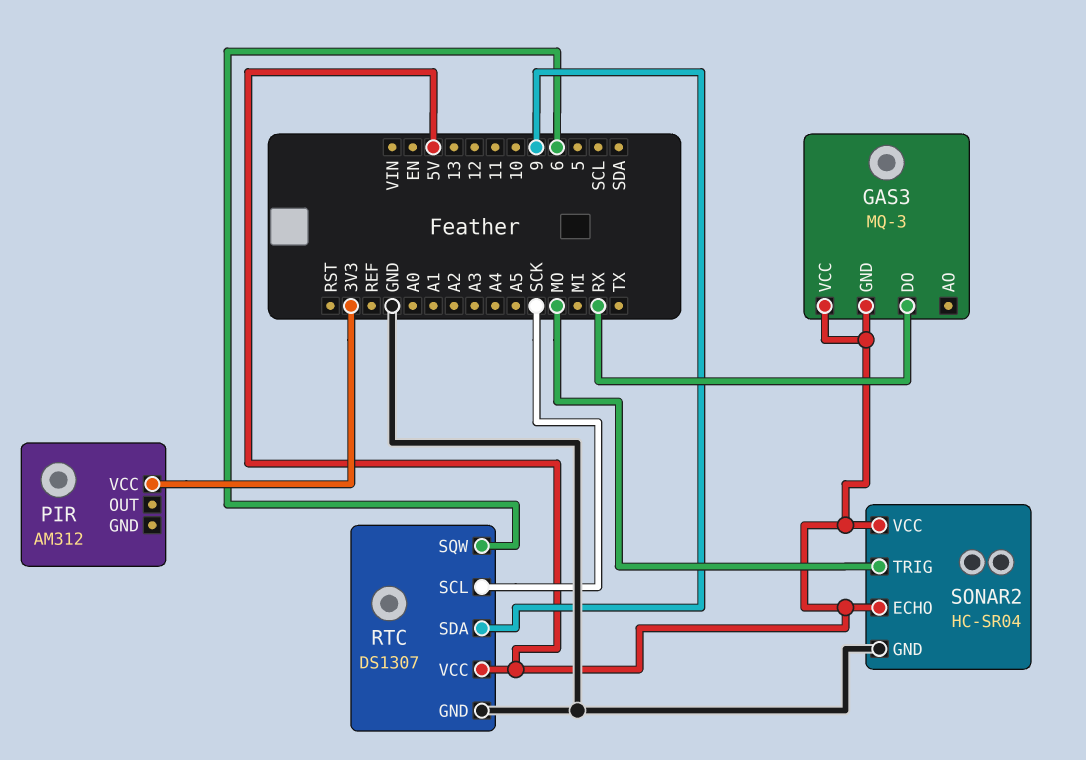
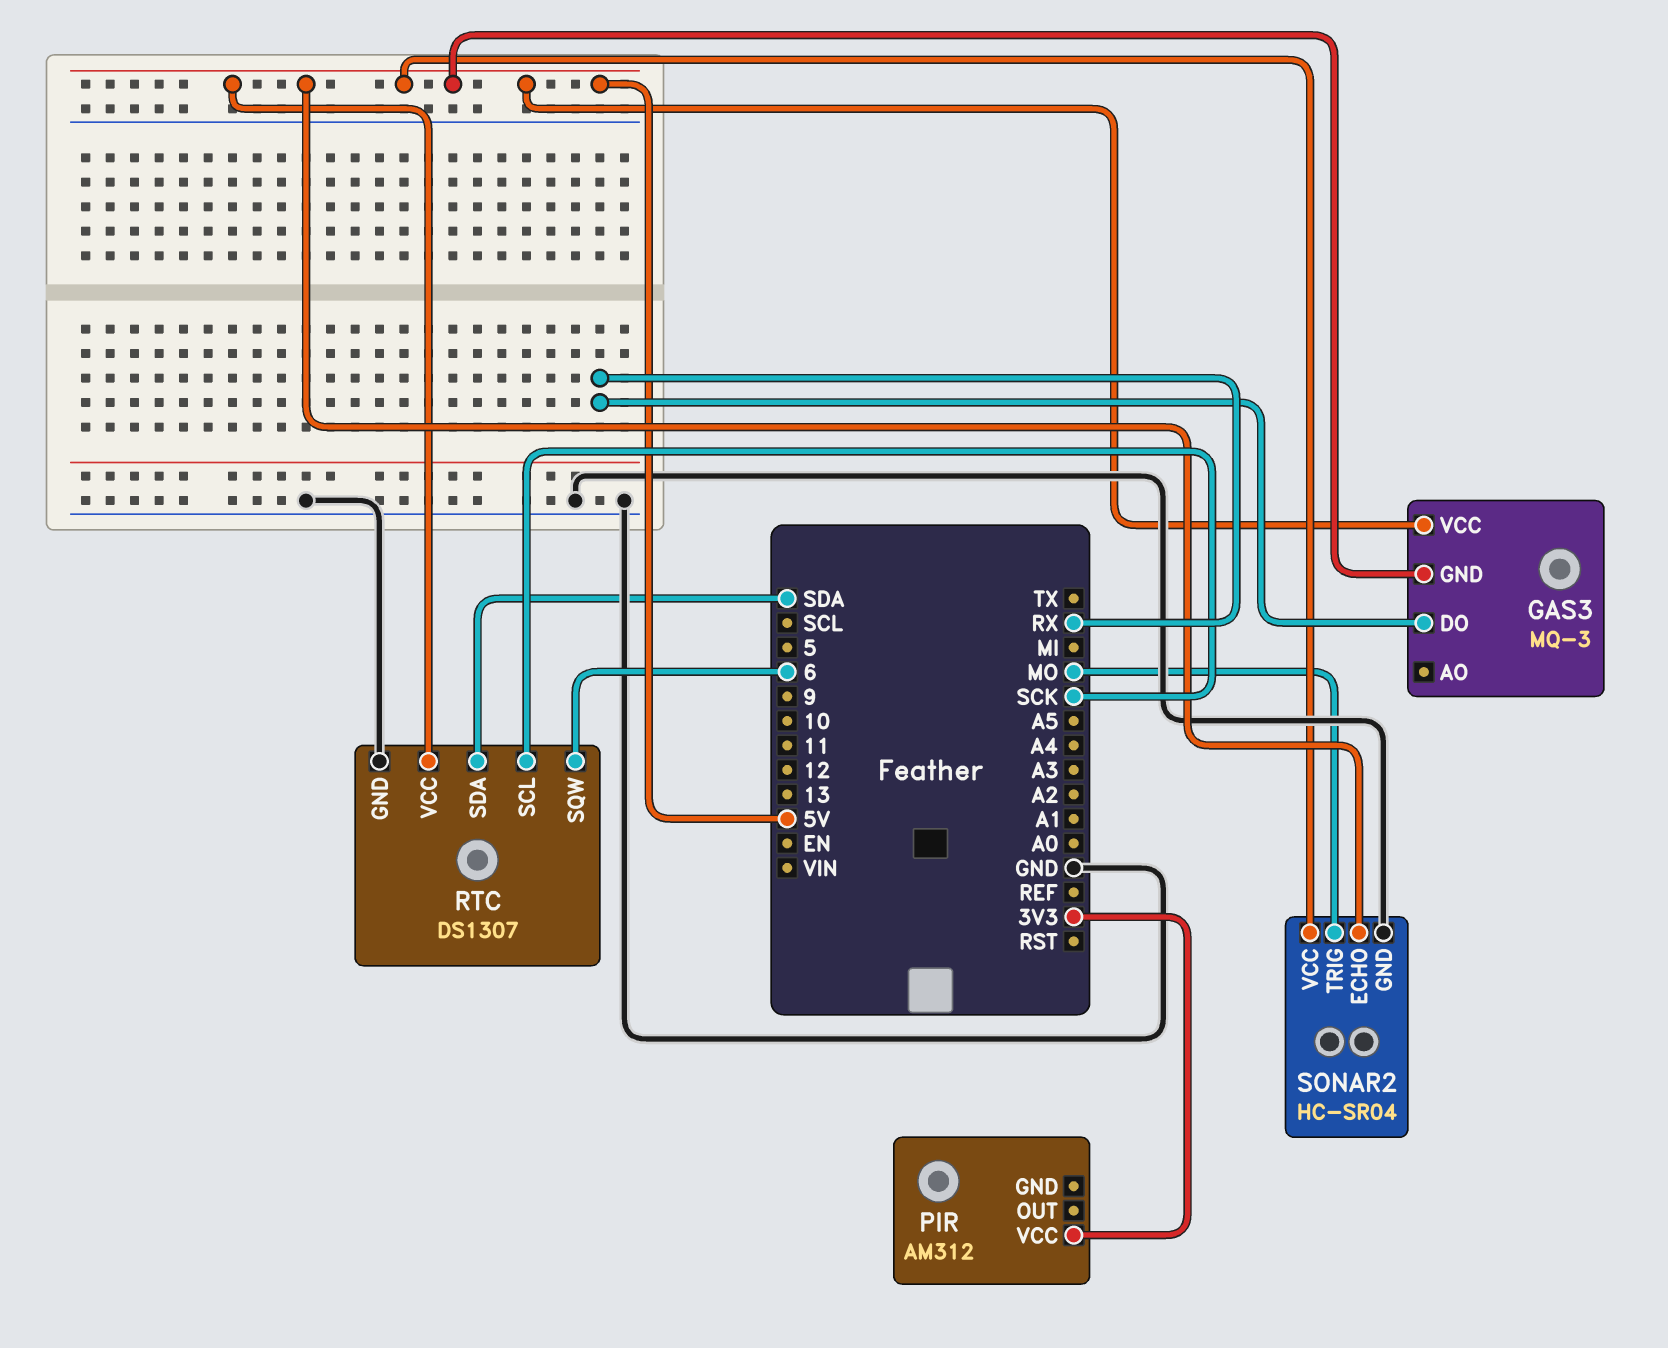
RTC pin SDA: 9 -> SDA

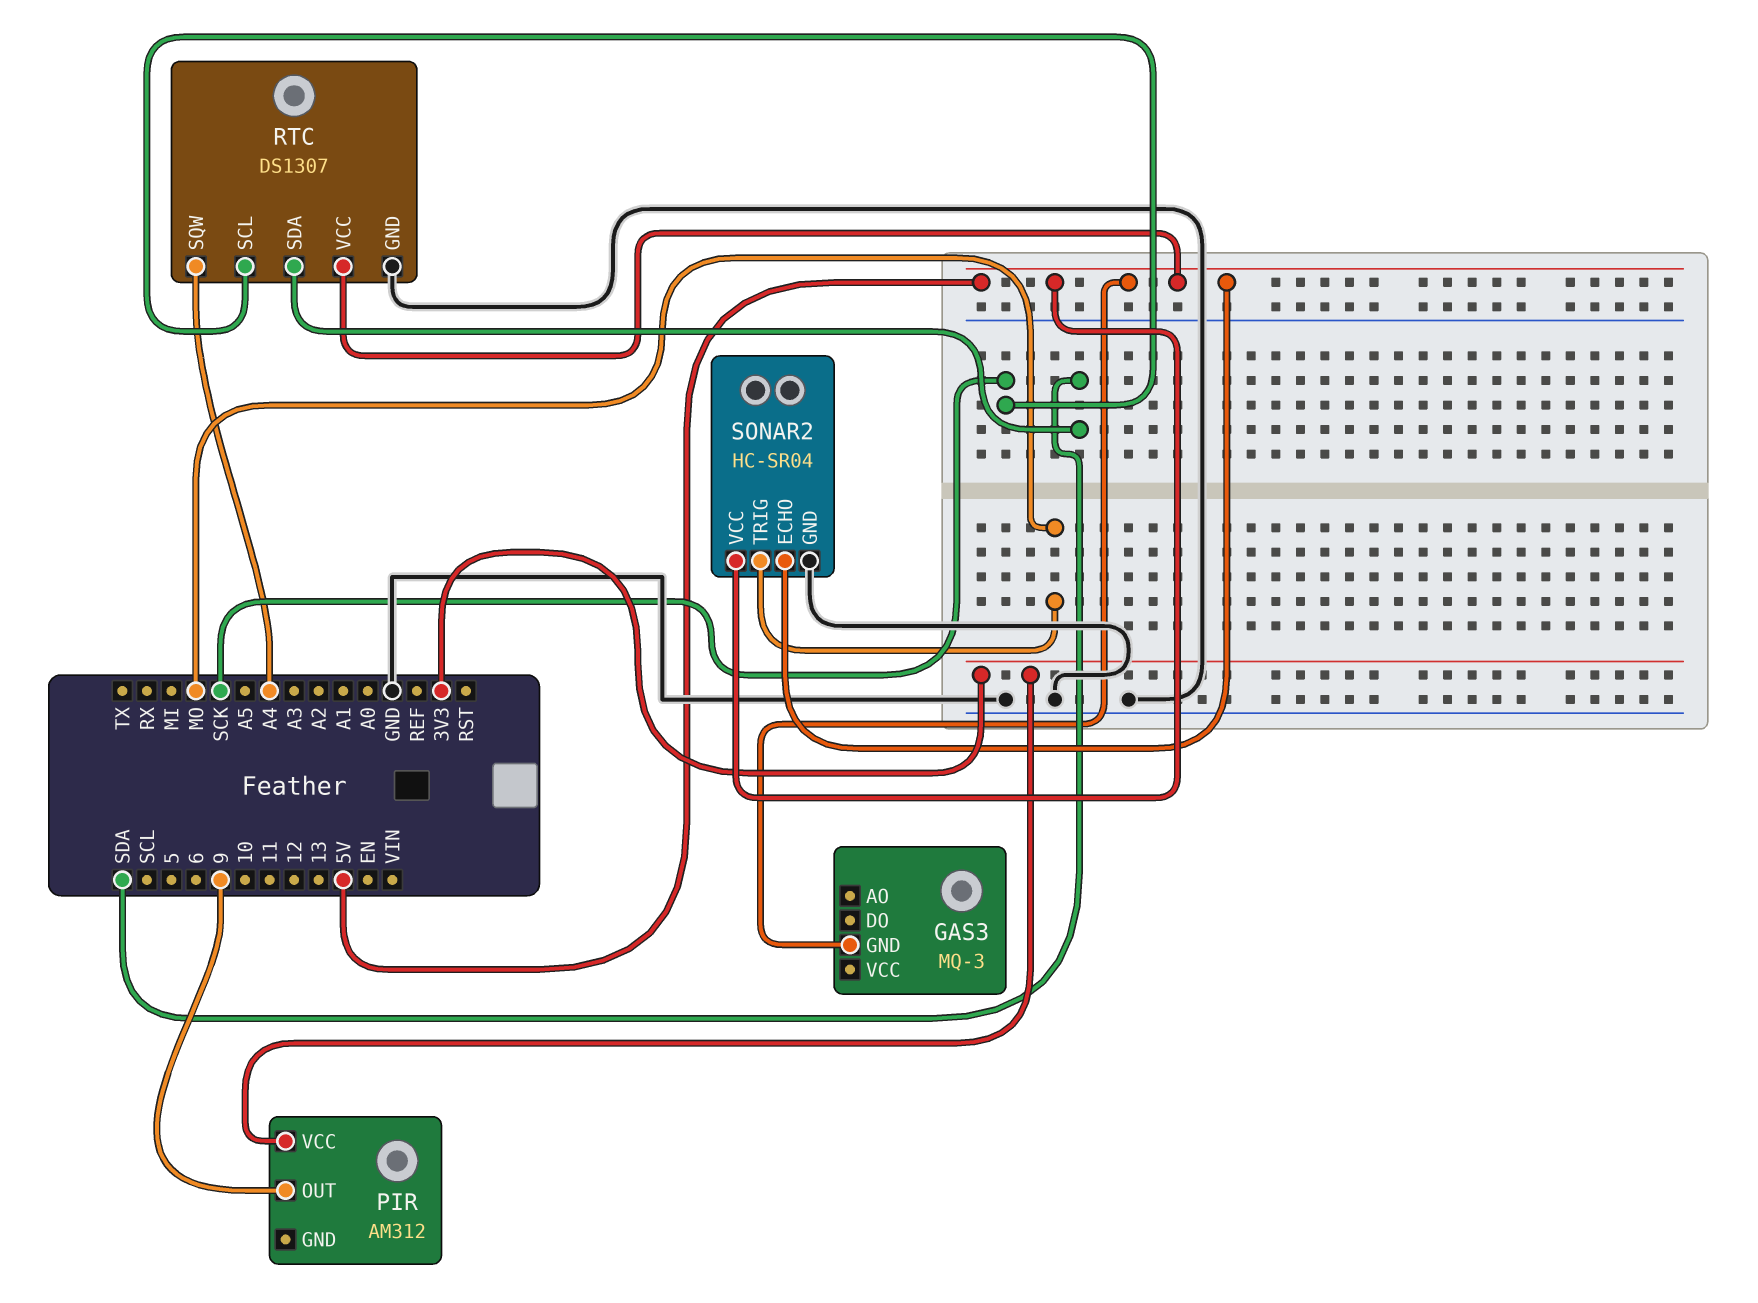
GAS3 pin DO: RX -> none
GAS3 pin VCC: 5V -> none
PIR pin OUT: none -> 9
RTC pin SQW: 6 -> A4

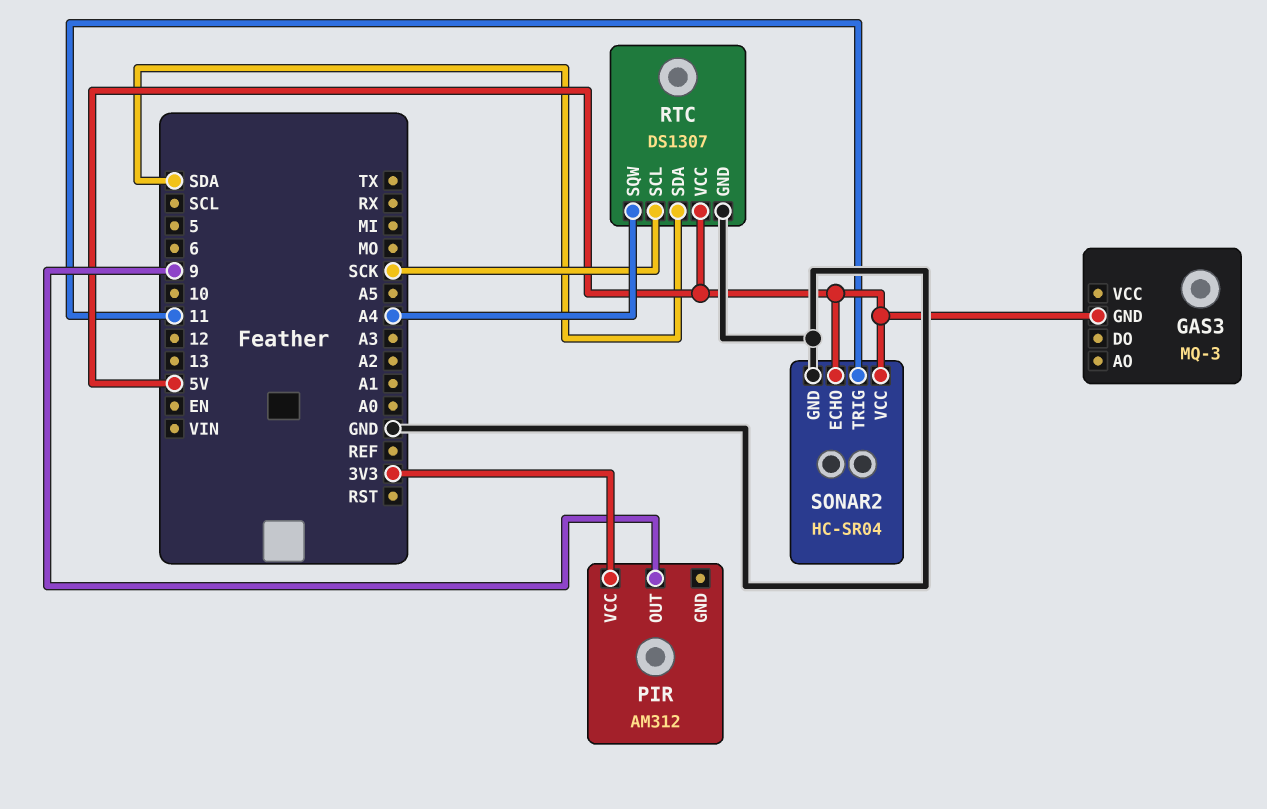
SONAR2 pin TRIG: MO -> 11

